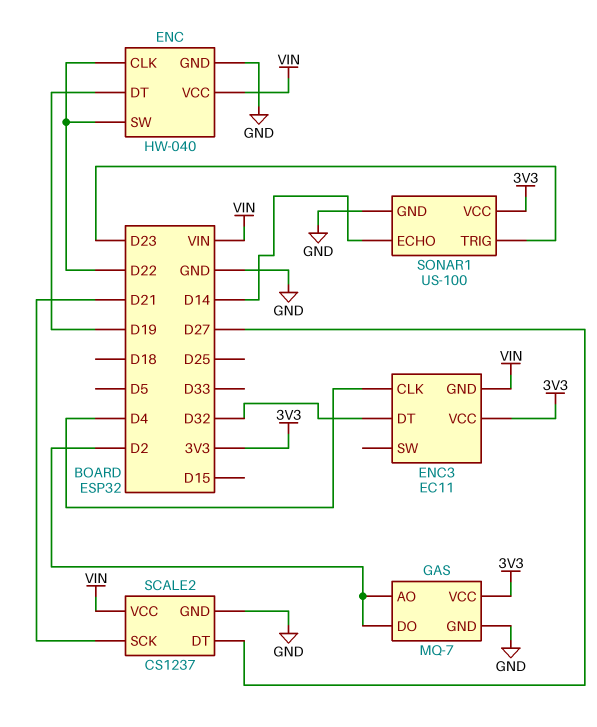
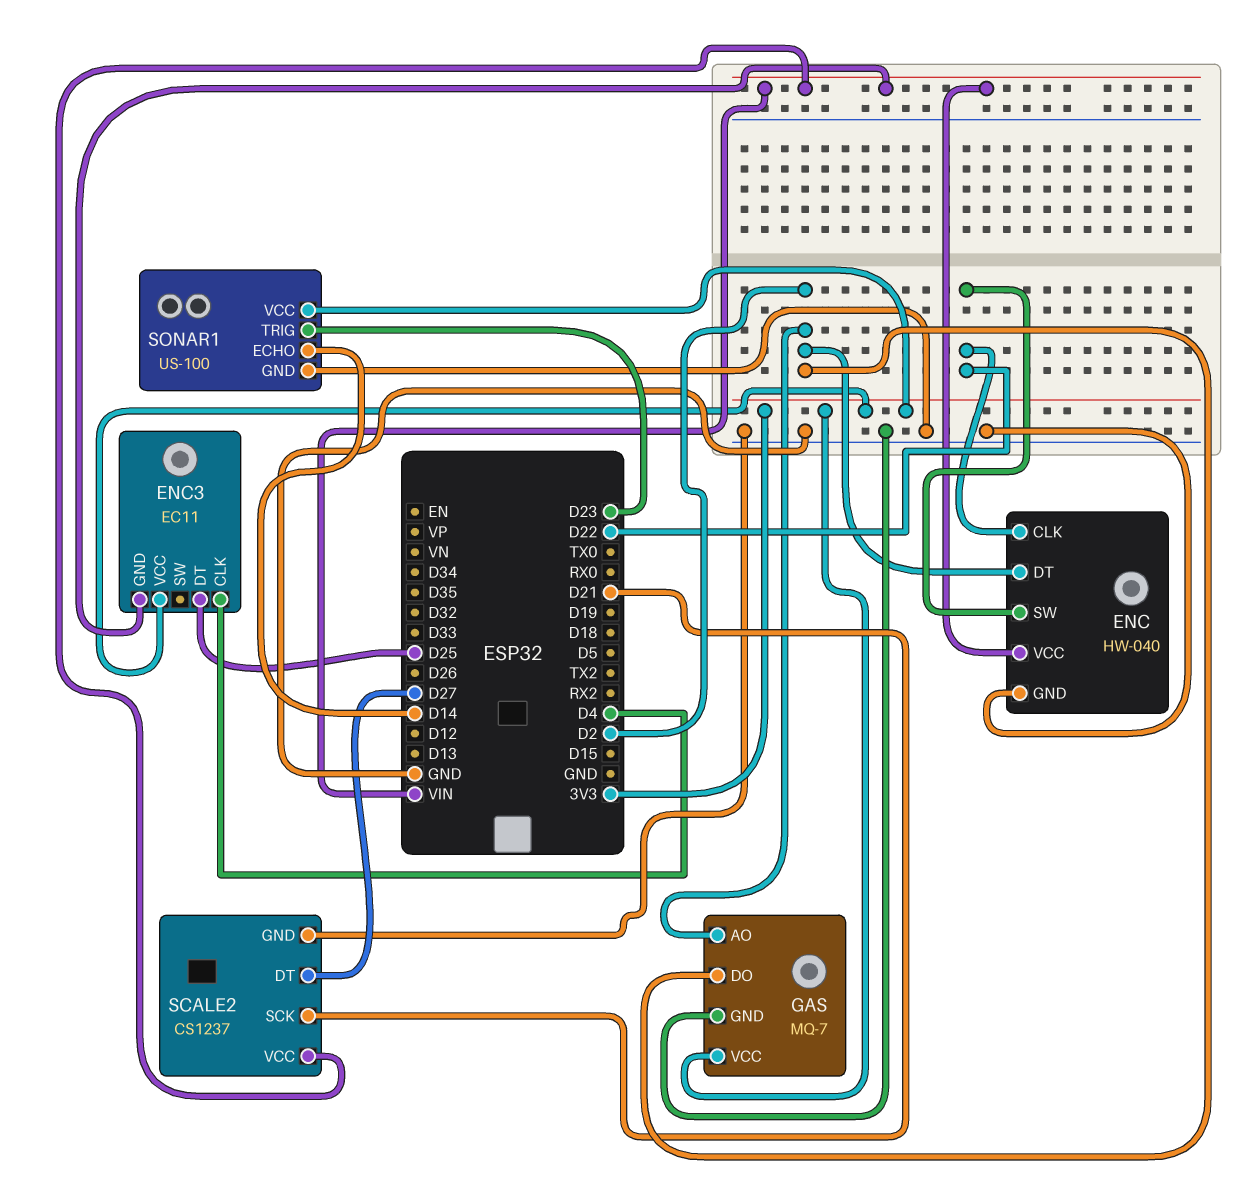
ENC pin DT: D19 -> D2
ENC3 pin DT: D32 -> D25

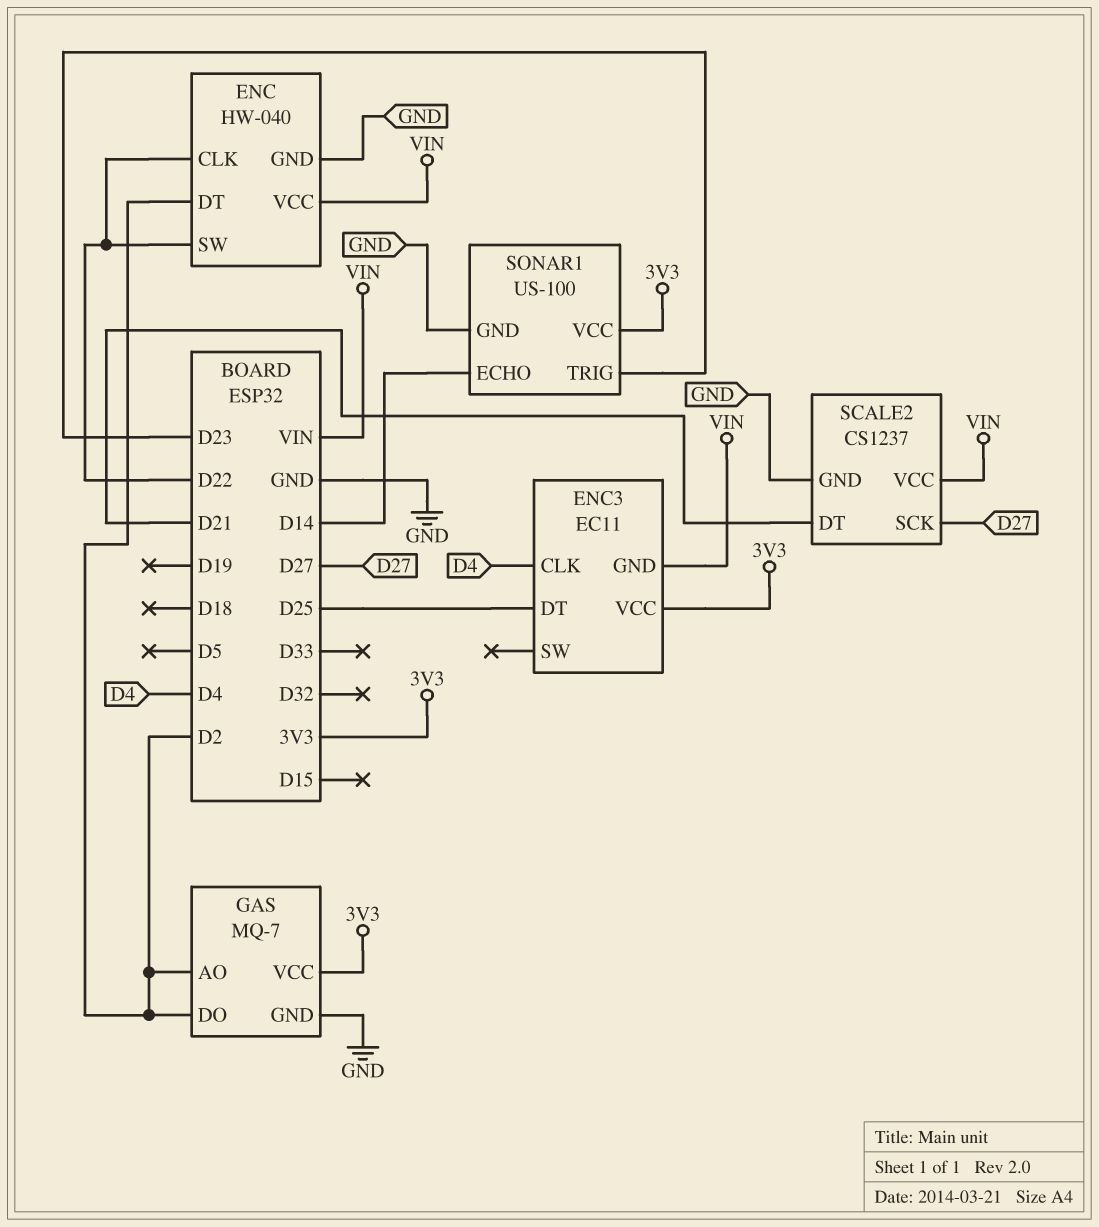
SCALE2 pin DT: D27 -> D21
SCALE2 pin SCK: D21 -> D27

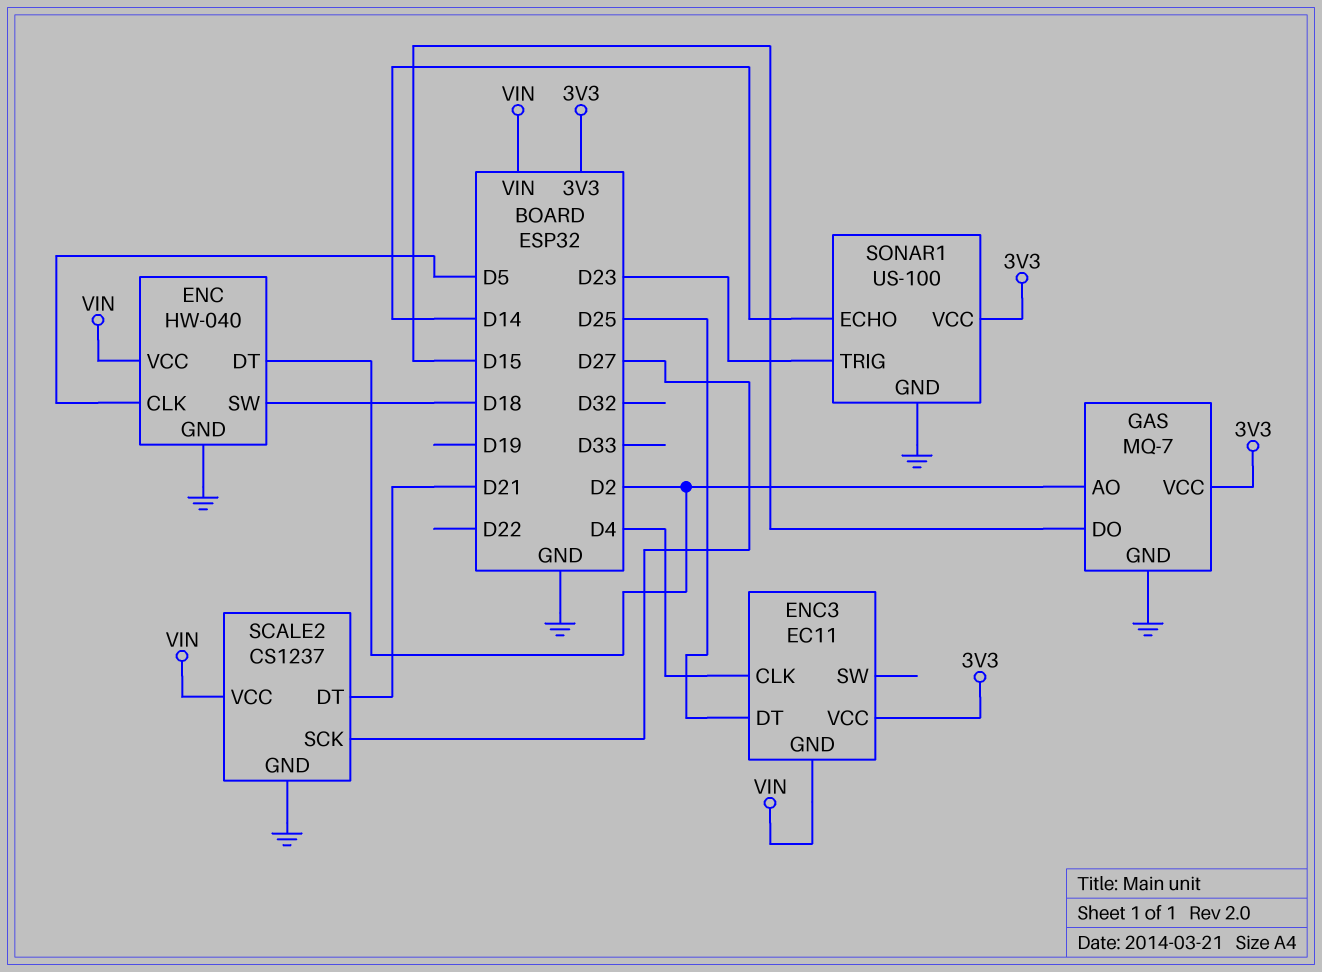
ENC pin CLK: D22 -> D5
ENC pin SW: D22 -> D18
GAS pin DO: D2 -> D15

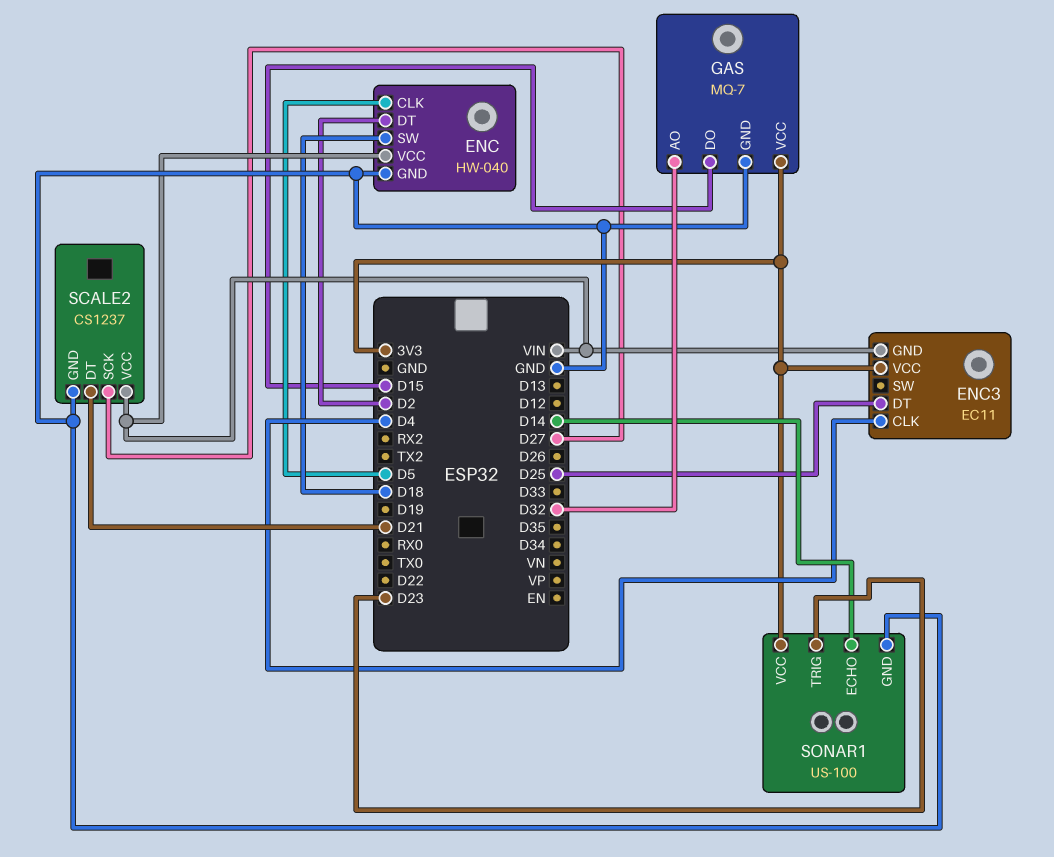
GAS pin AO: D2 -> D32

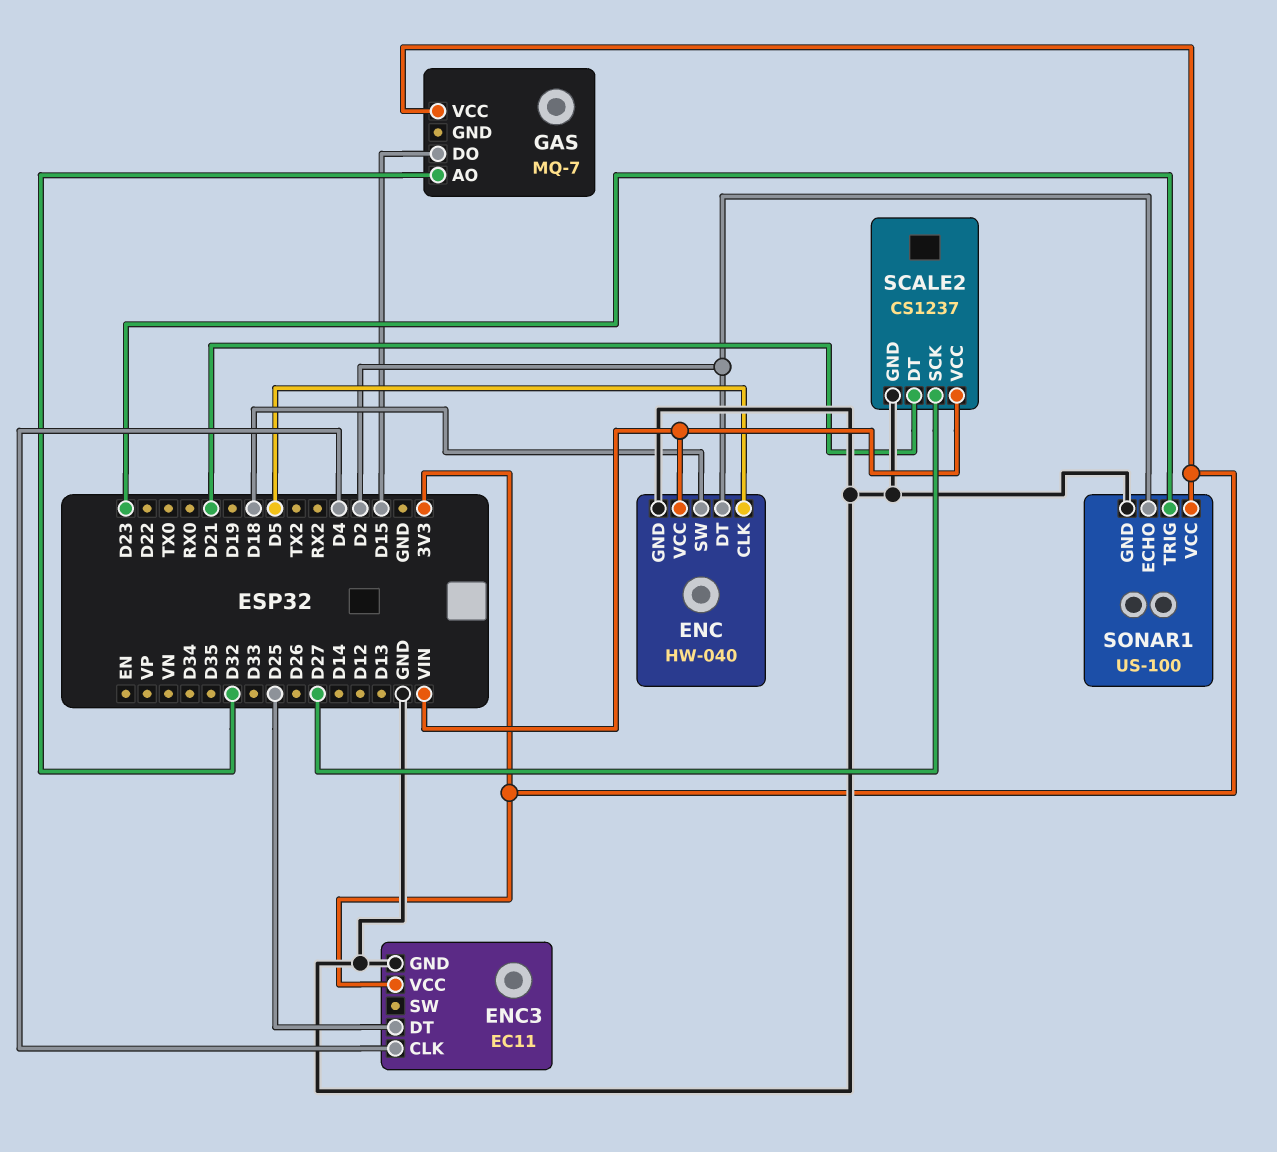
ENC3 pin GND: VIN -> GND
GAS pin GND: GND -> none
SONAR1 pin ECHO: D14 -> D2

